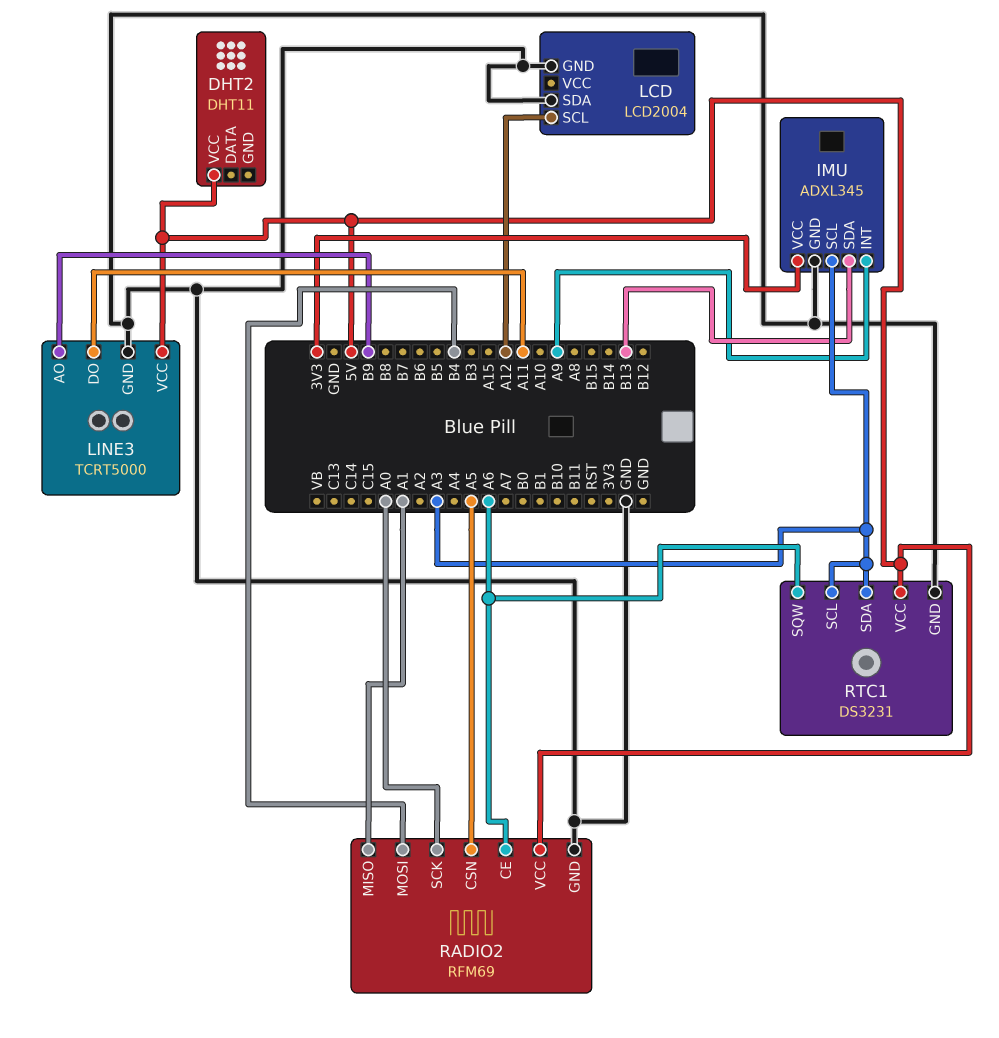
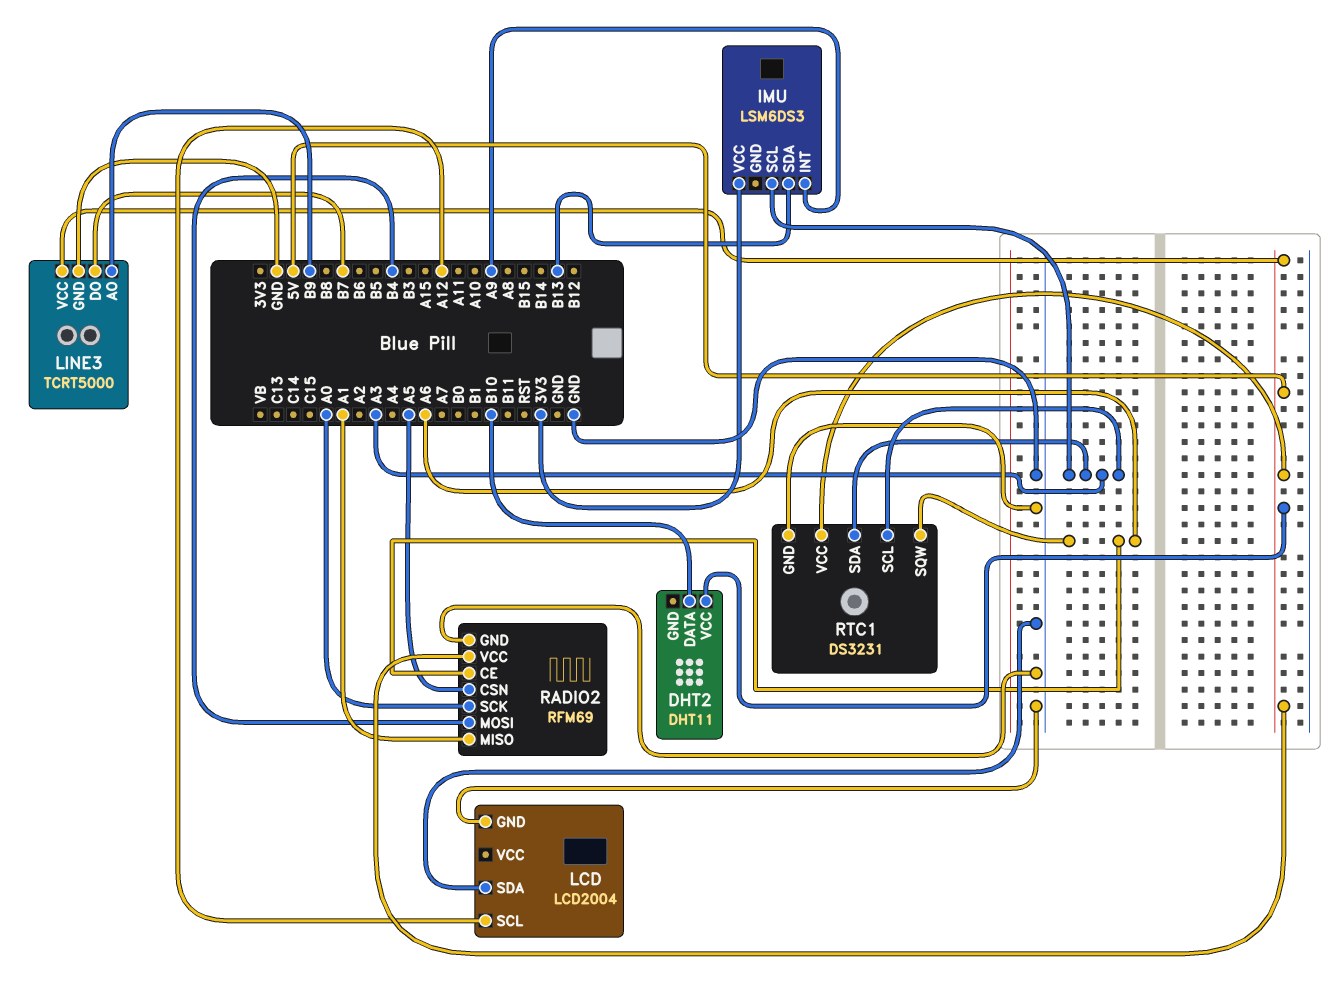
DHT2 pin DATA: none -> B10
IMU: ADXL345 -> LSM6DS3
IMU pin GND: GND -> none
LINE3 pin DO: A11 -> B7

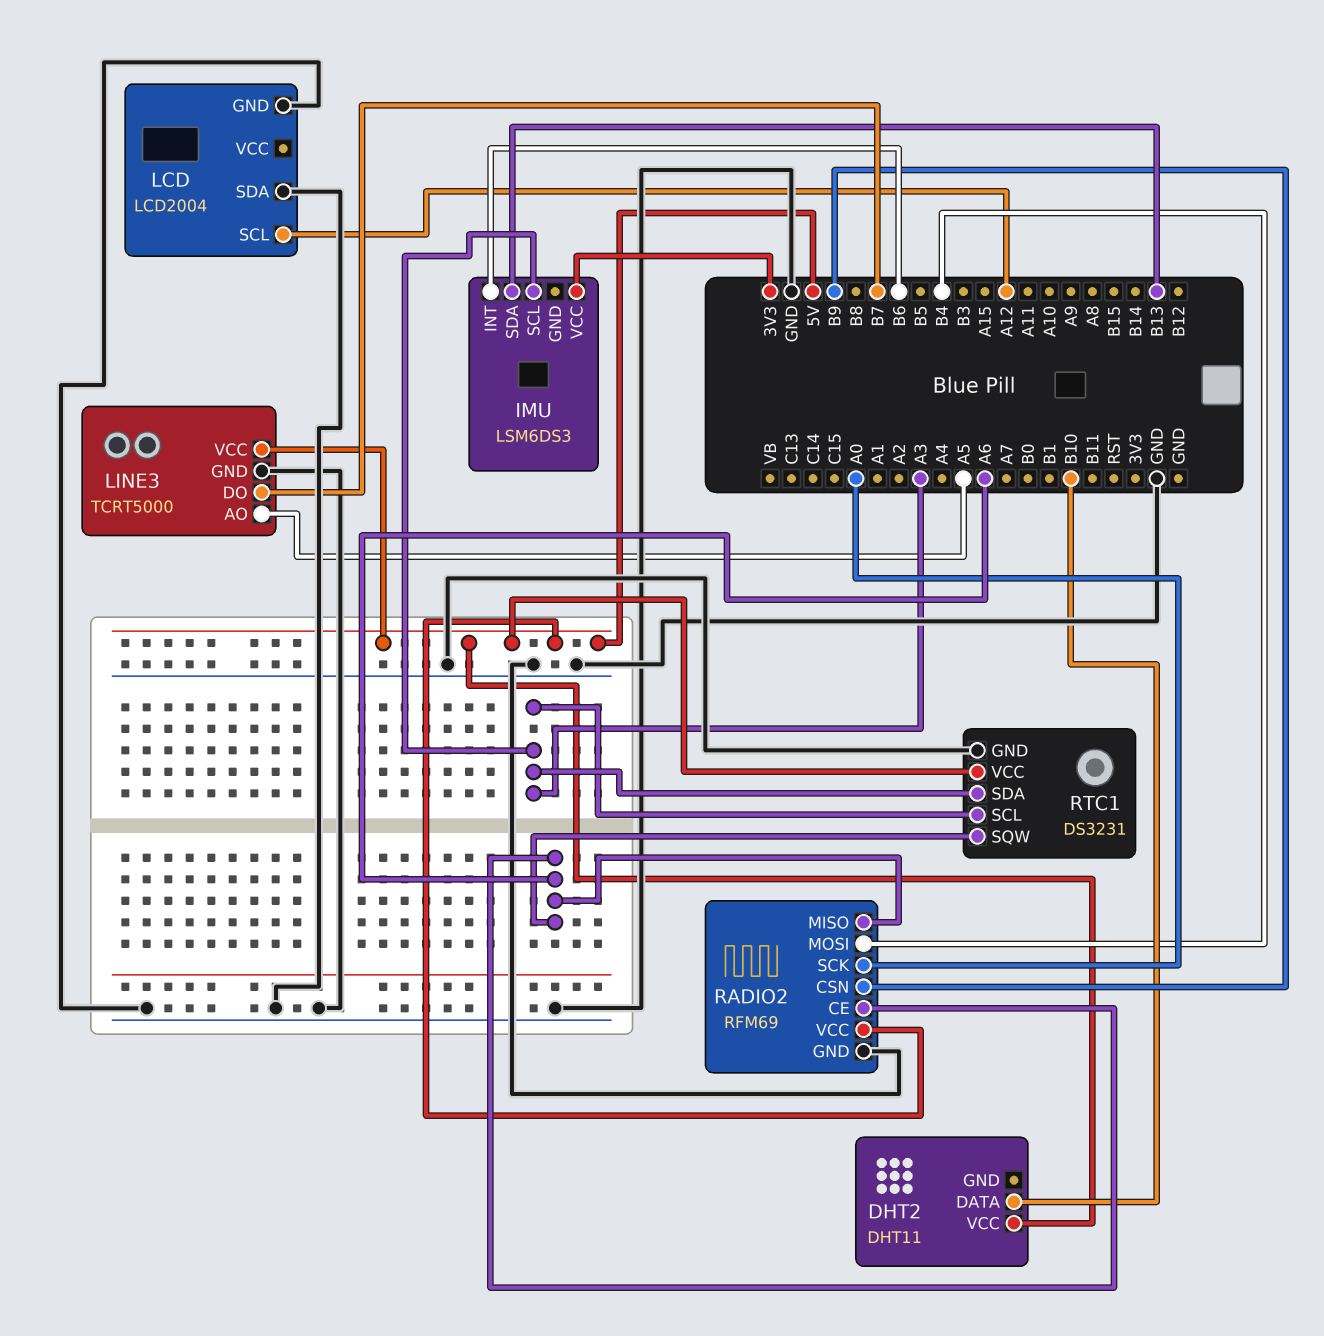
IMU pin INT: A9 -> B6
LINE3 pin AO: B9 -> A5
RADIO2 pin CSN: A5 -> B9
RADIO2 pin MISO: A1 -> A6

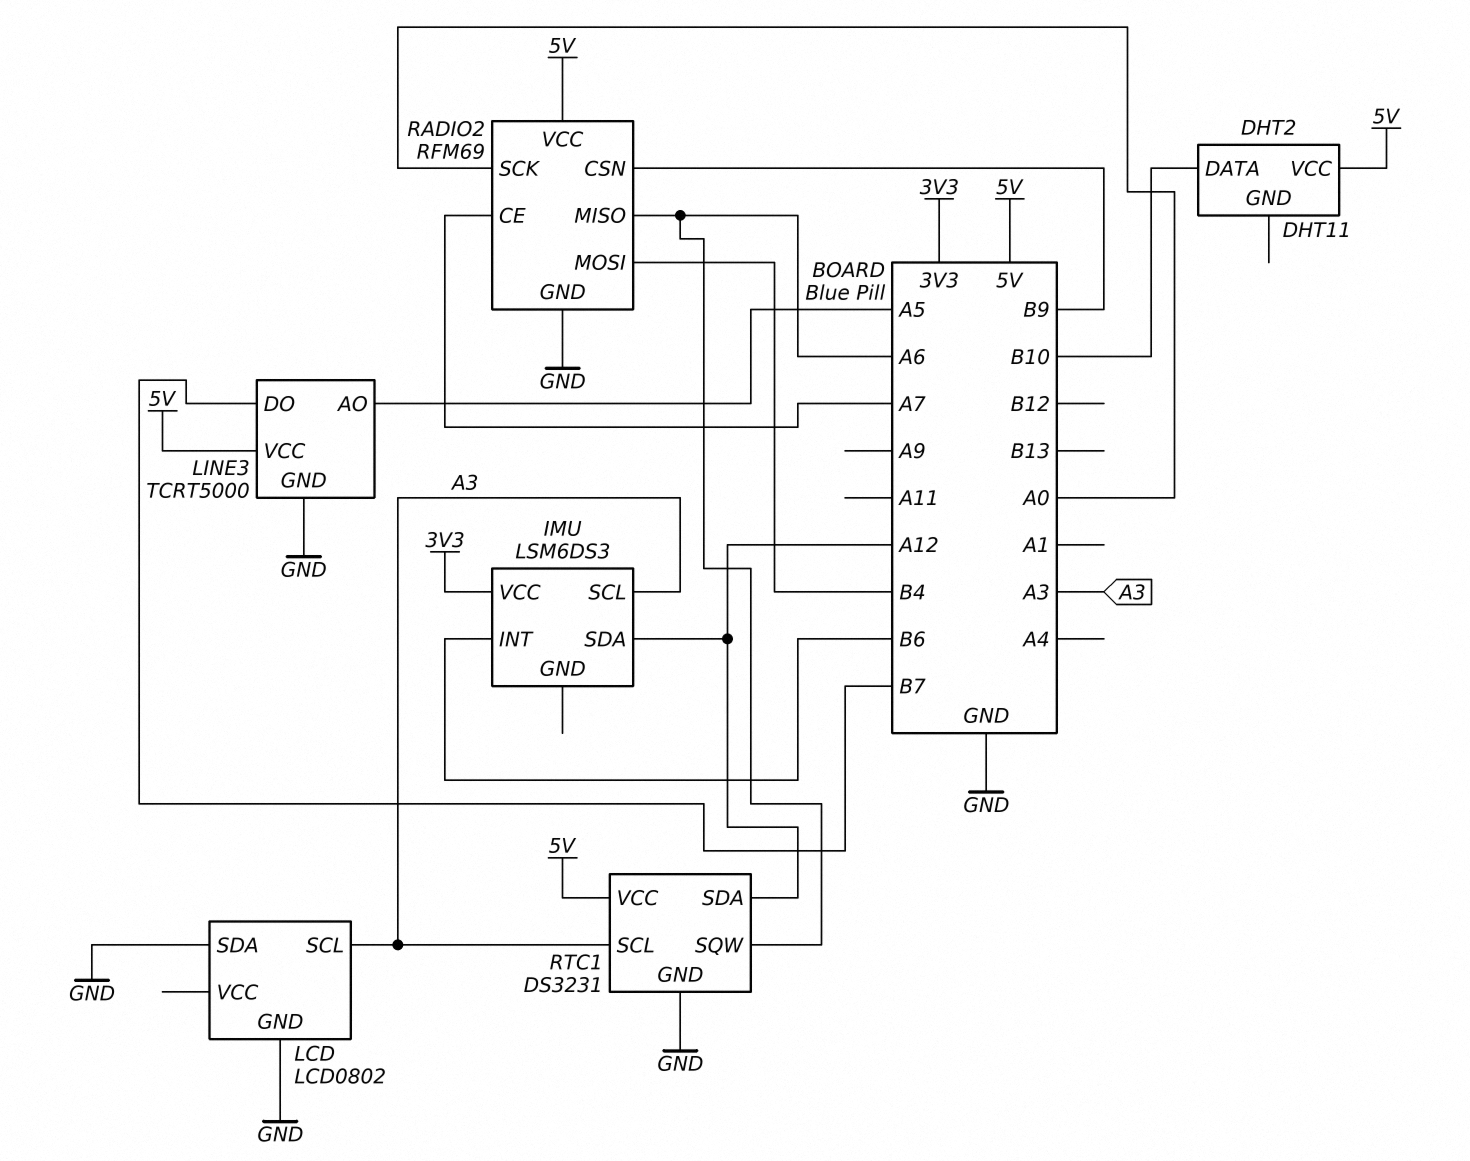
IMU pin SDA: B13 -> A12
LCD: LCD2004 -> LCD0802
LCD pin SCL: A12 -> A3
RADIO2 pin CE: A6 -> A7
RTC1 pin SDA: A3 -> A12

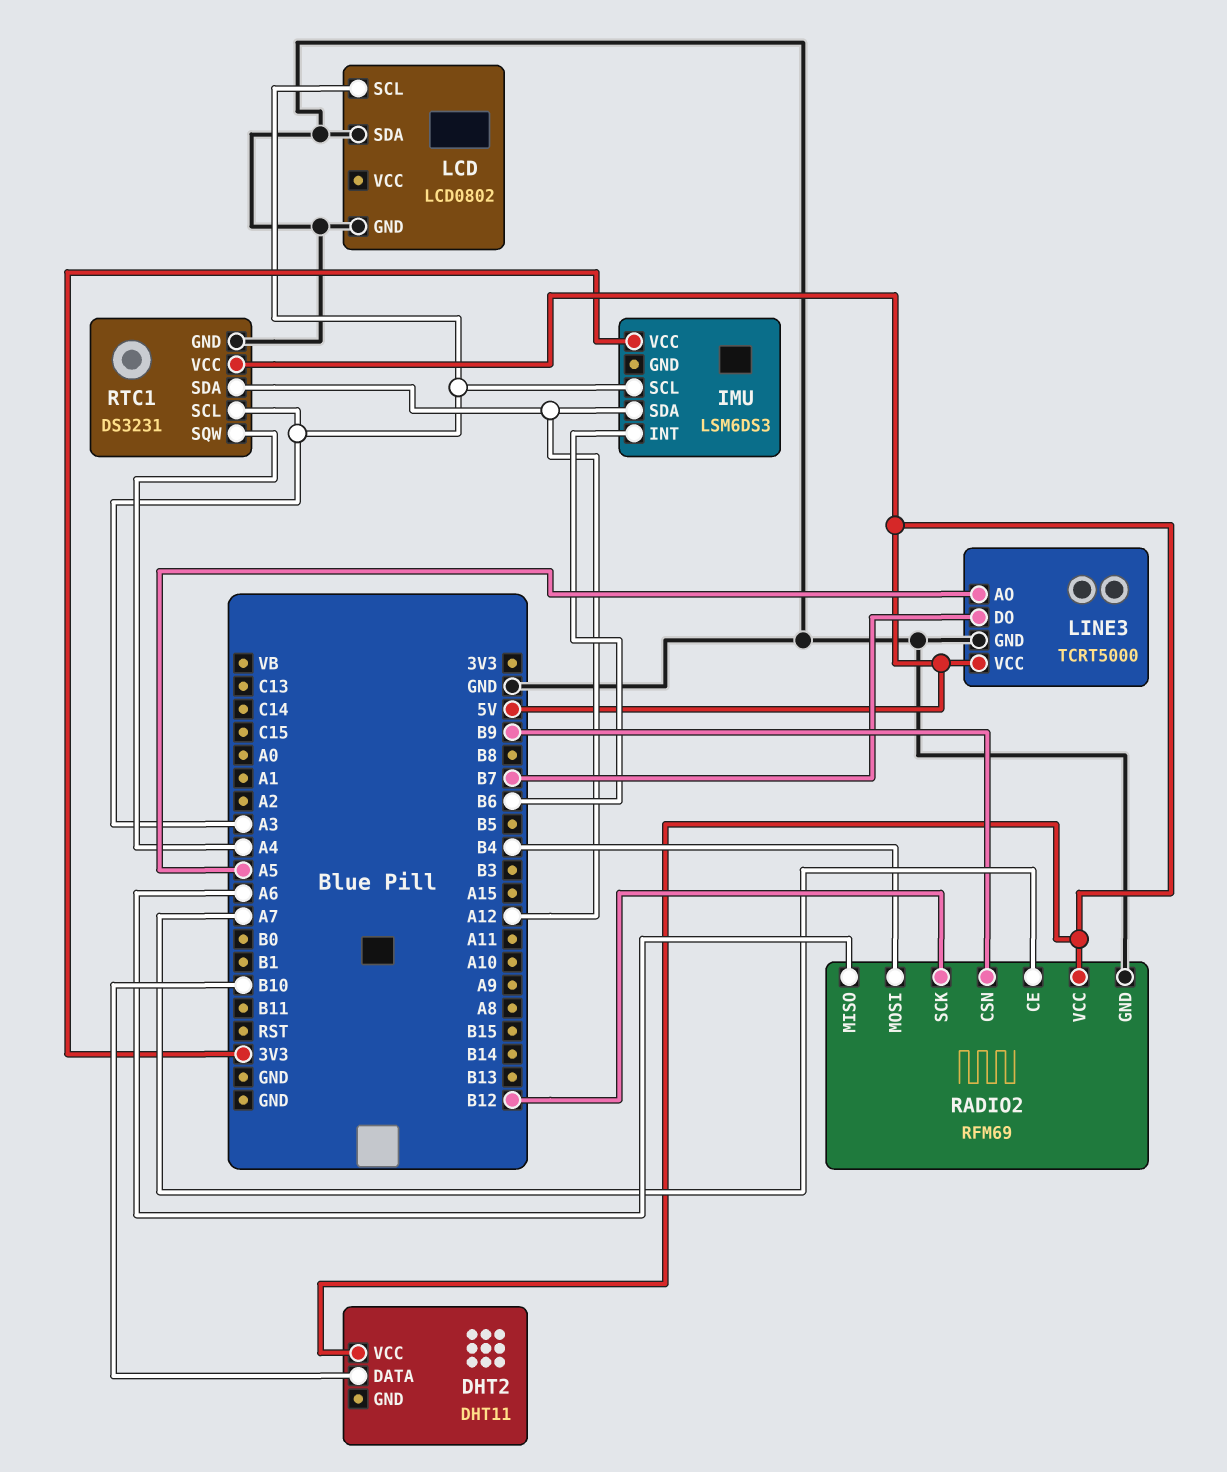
RADIO2 pin SCK: A0 -> B12
RTC1 pin SQW: A6 -> A4

